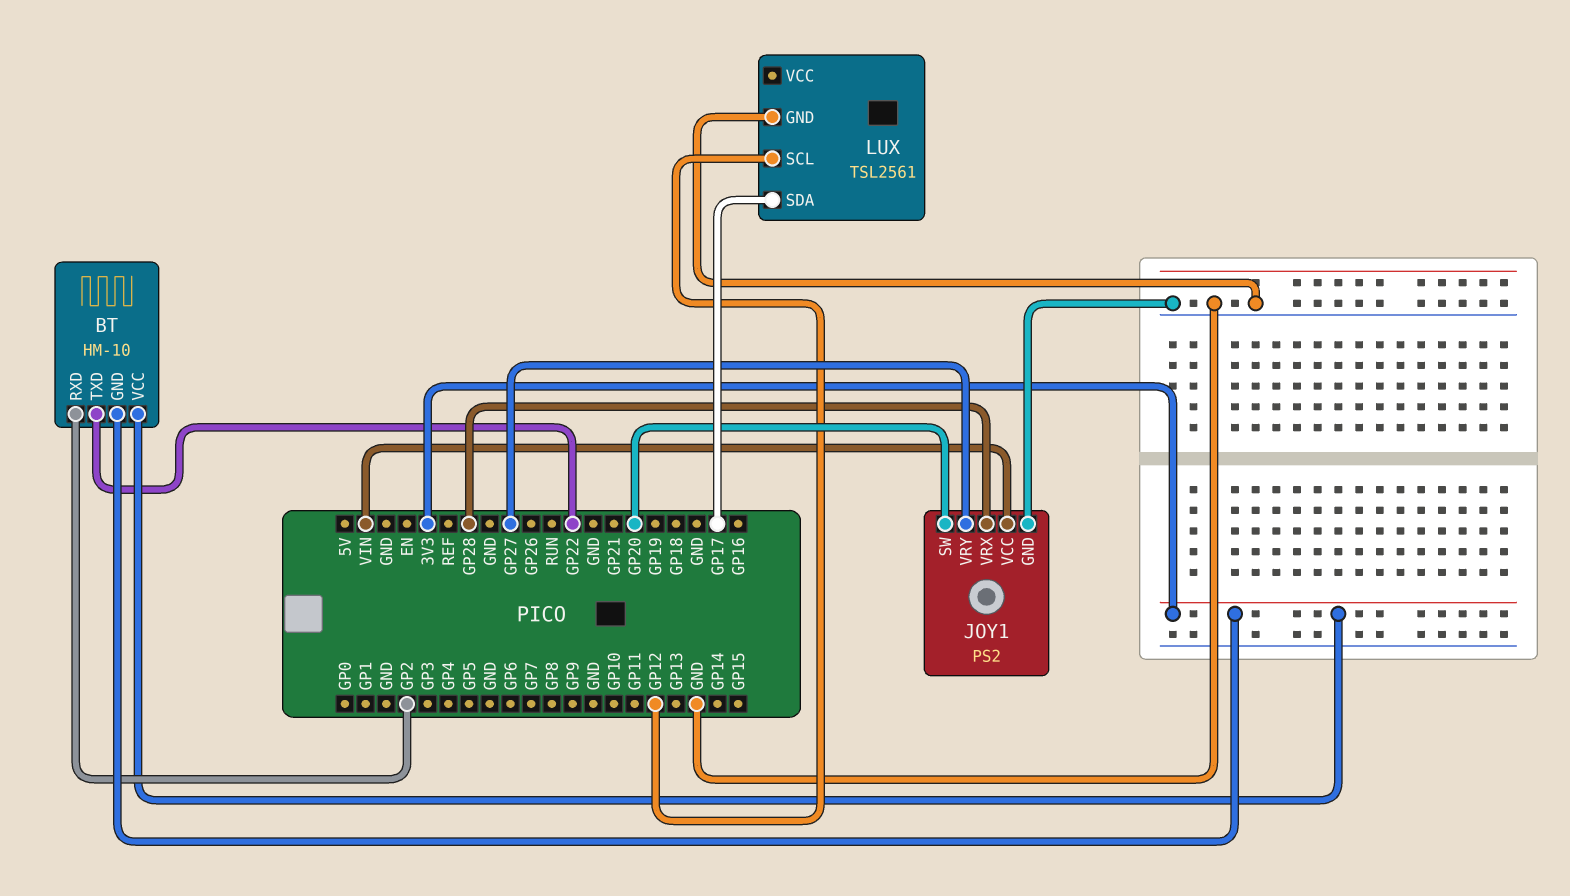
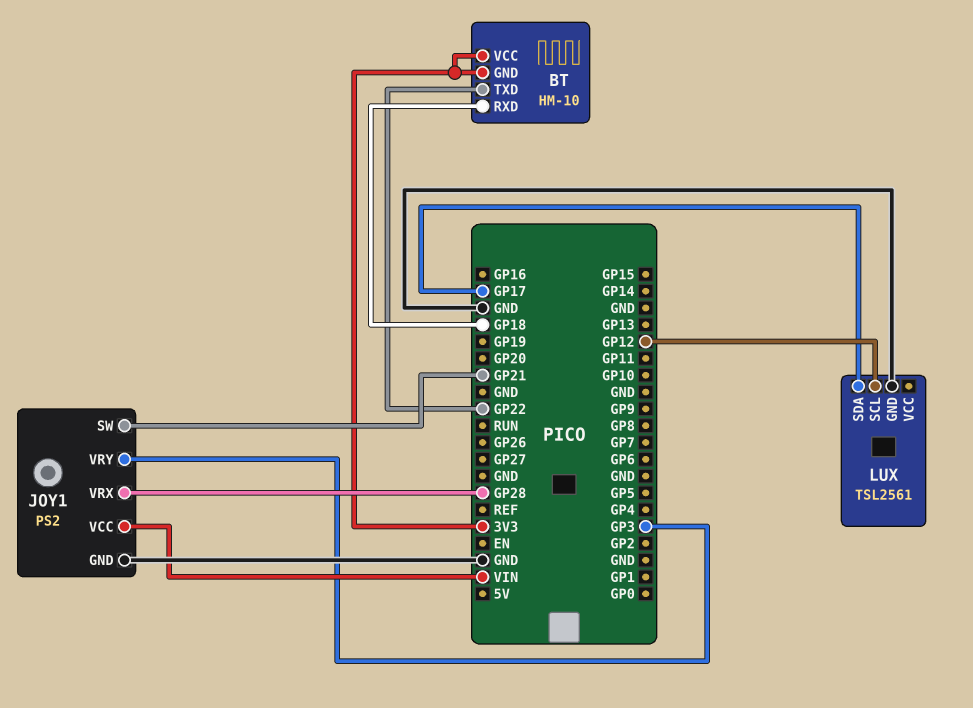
BT pin RXD: GP2 -> GP18
JOY1 pin SW: GP20 -> GP21
JOY1 pin VRY: GP27 -> GP3

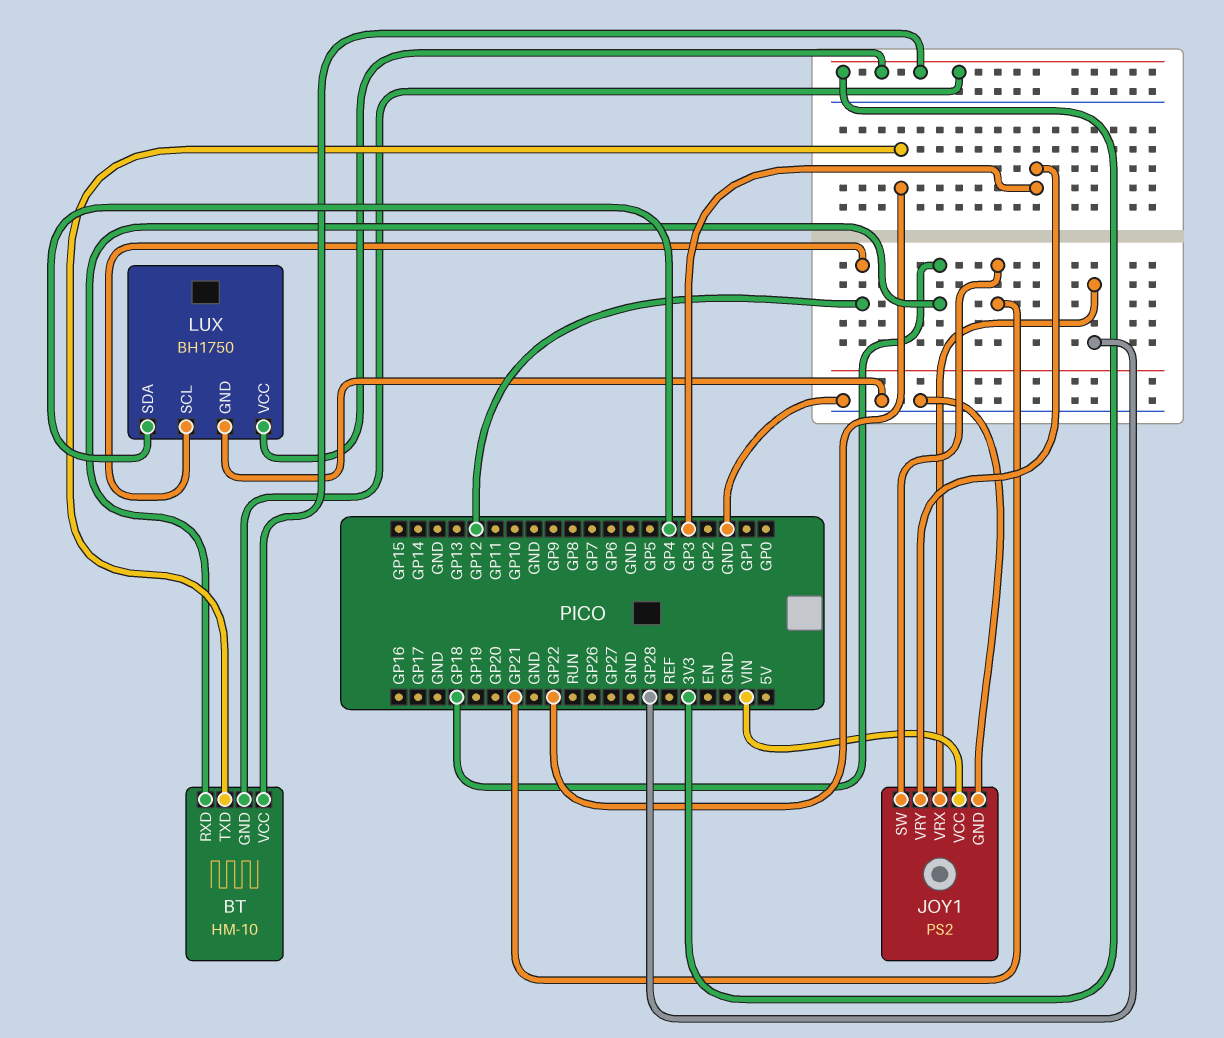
LUX: TSL2561 -> BH1750
LUX pin SDA: GP17 -> GP4
LUX pin VCC: none -> 3V3

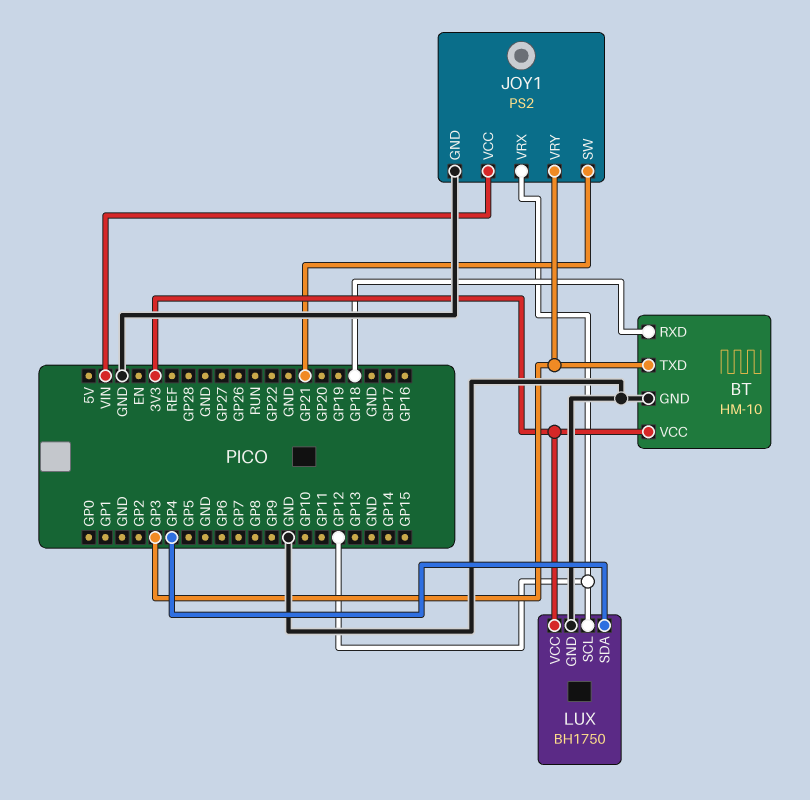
BT pin GND: 3V3 -> GND
BT pin TXD: GP22 -> GP3
JOY1 pin VRX: GP28 -> GP12

